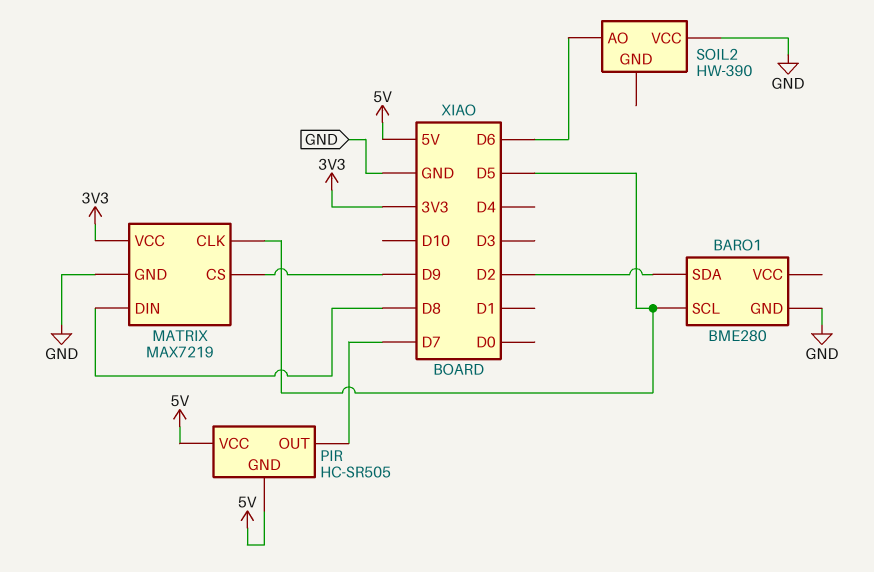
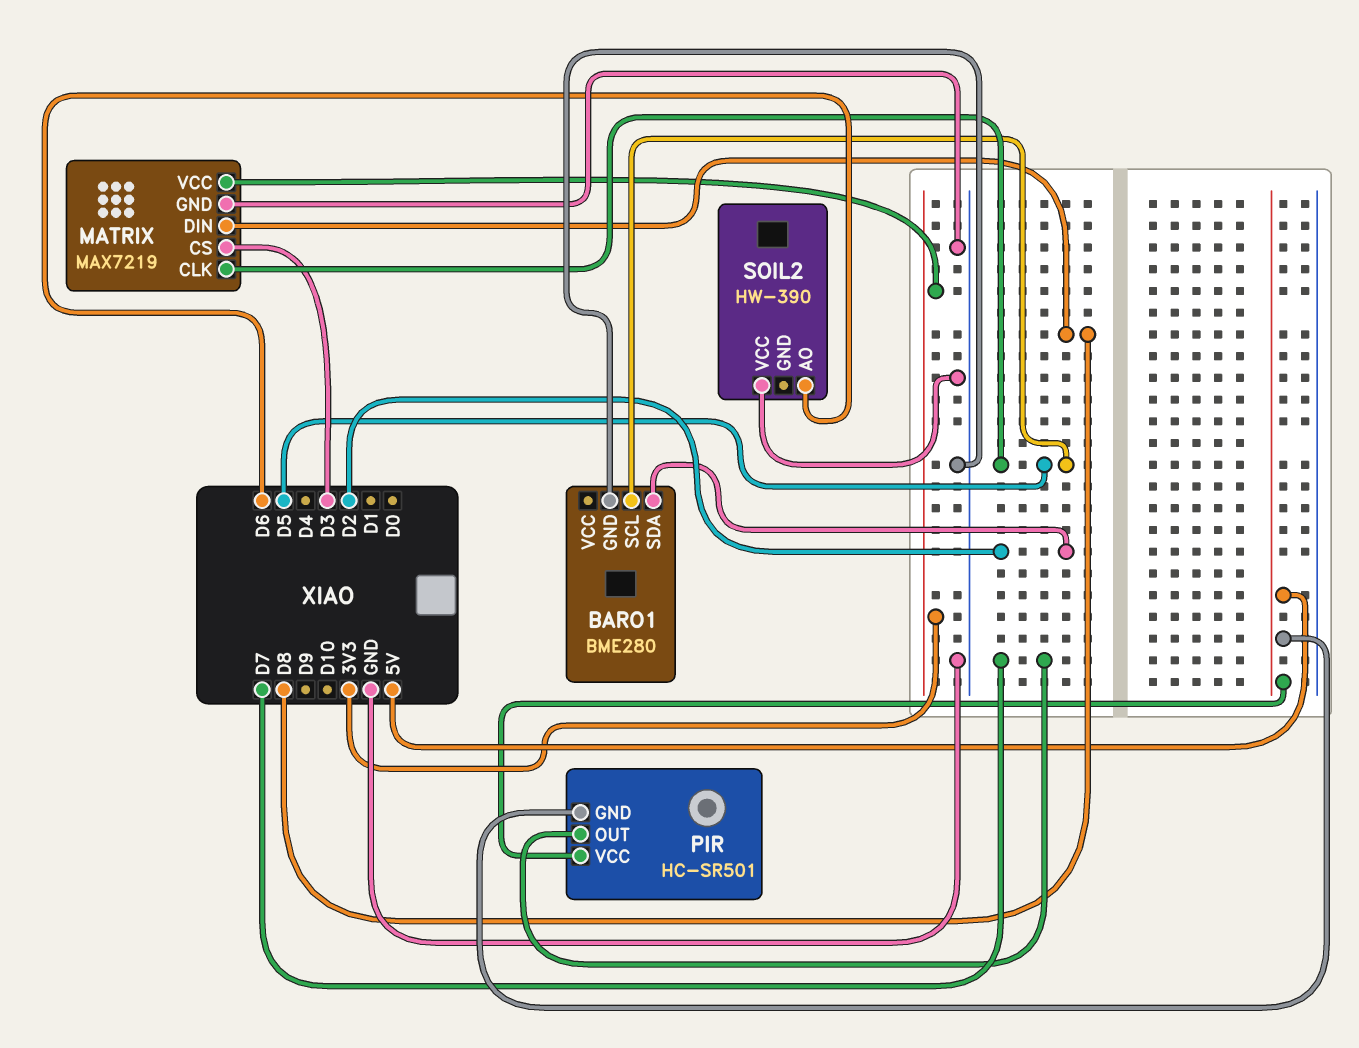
MATRIX pin CS: D9 -> D3
PIR: HC-SR505 -> HC-SR501

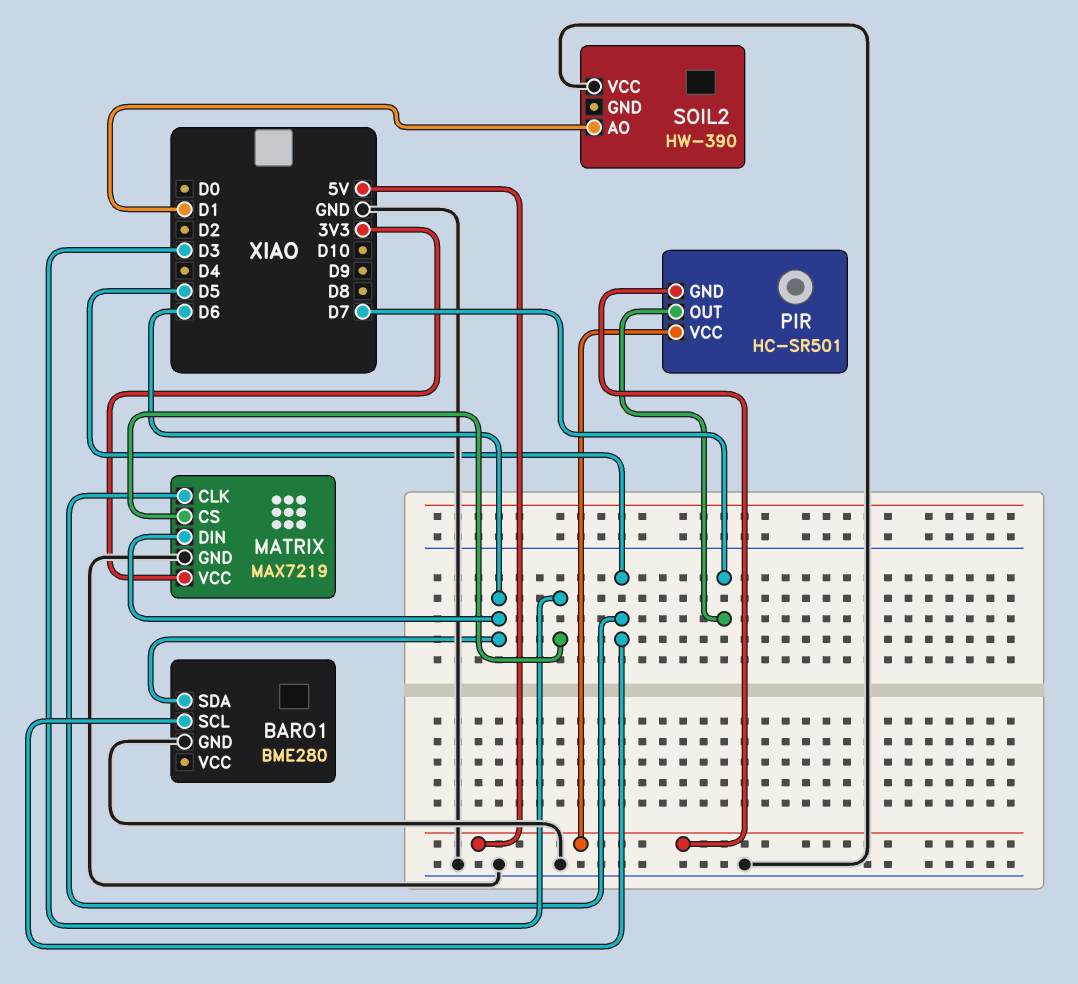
BARO1 pin SDA: D2 -> D6
MATRIX pin DIN: D8 -> D6
SOIL2 pin AO: D6 -> D1

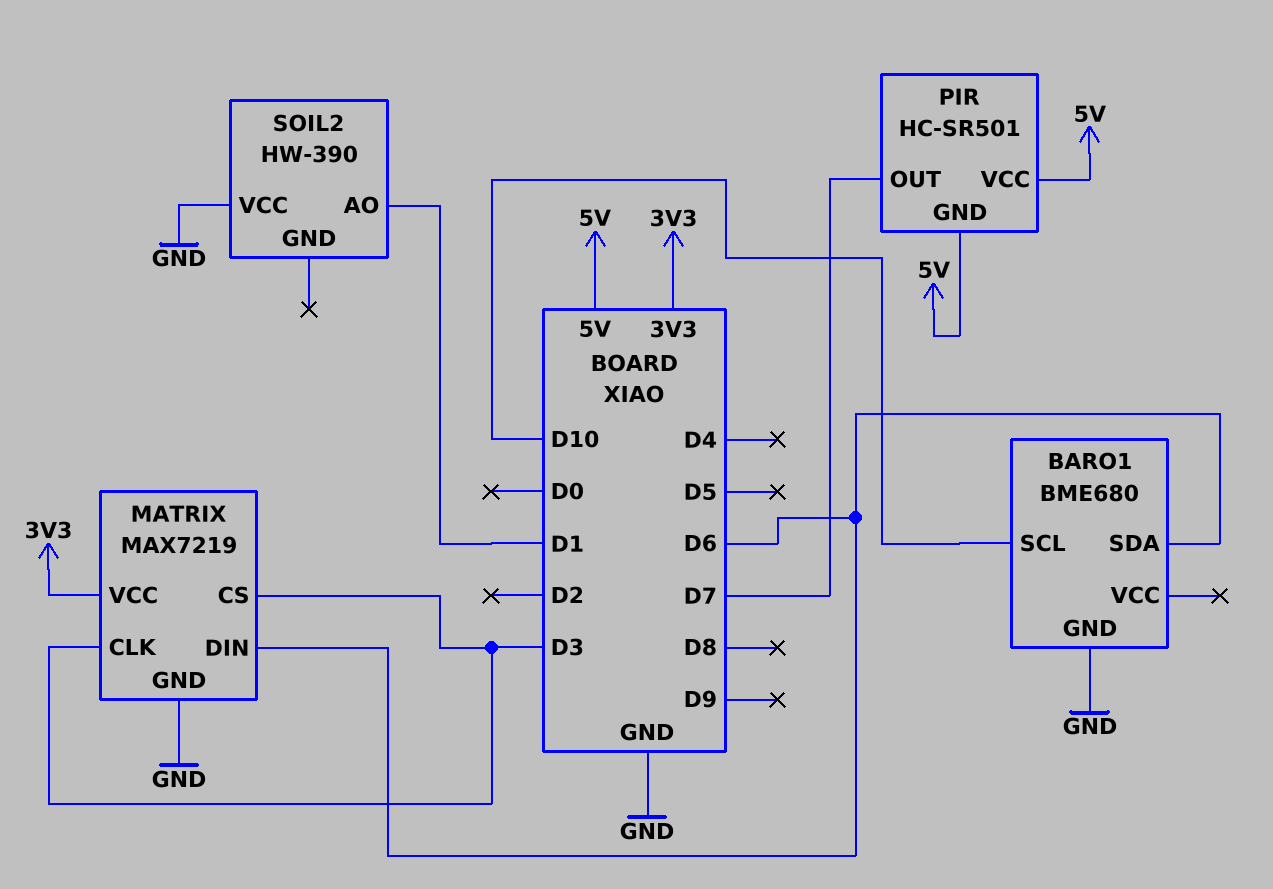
BARO1: BME280 -> BME680
BARO1 pin SCL: D5 -> D10
MATRIX pin CLK: D5 -> D3

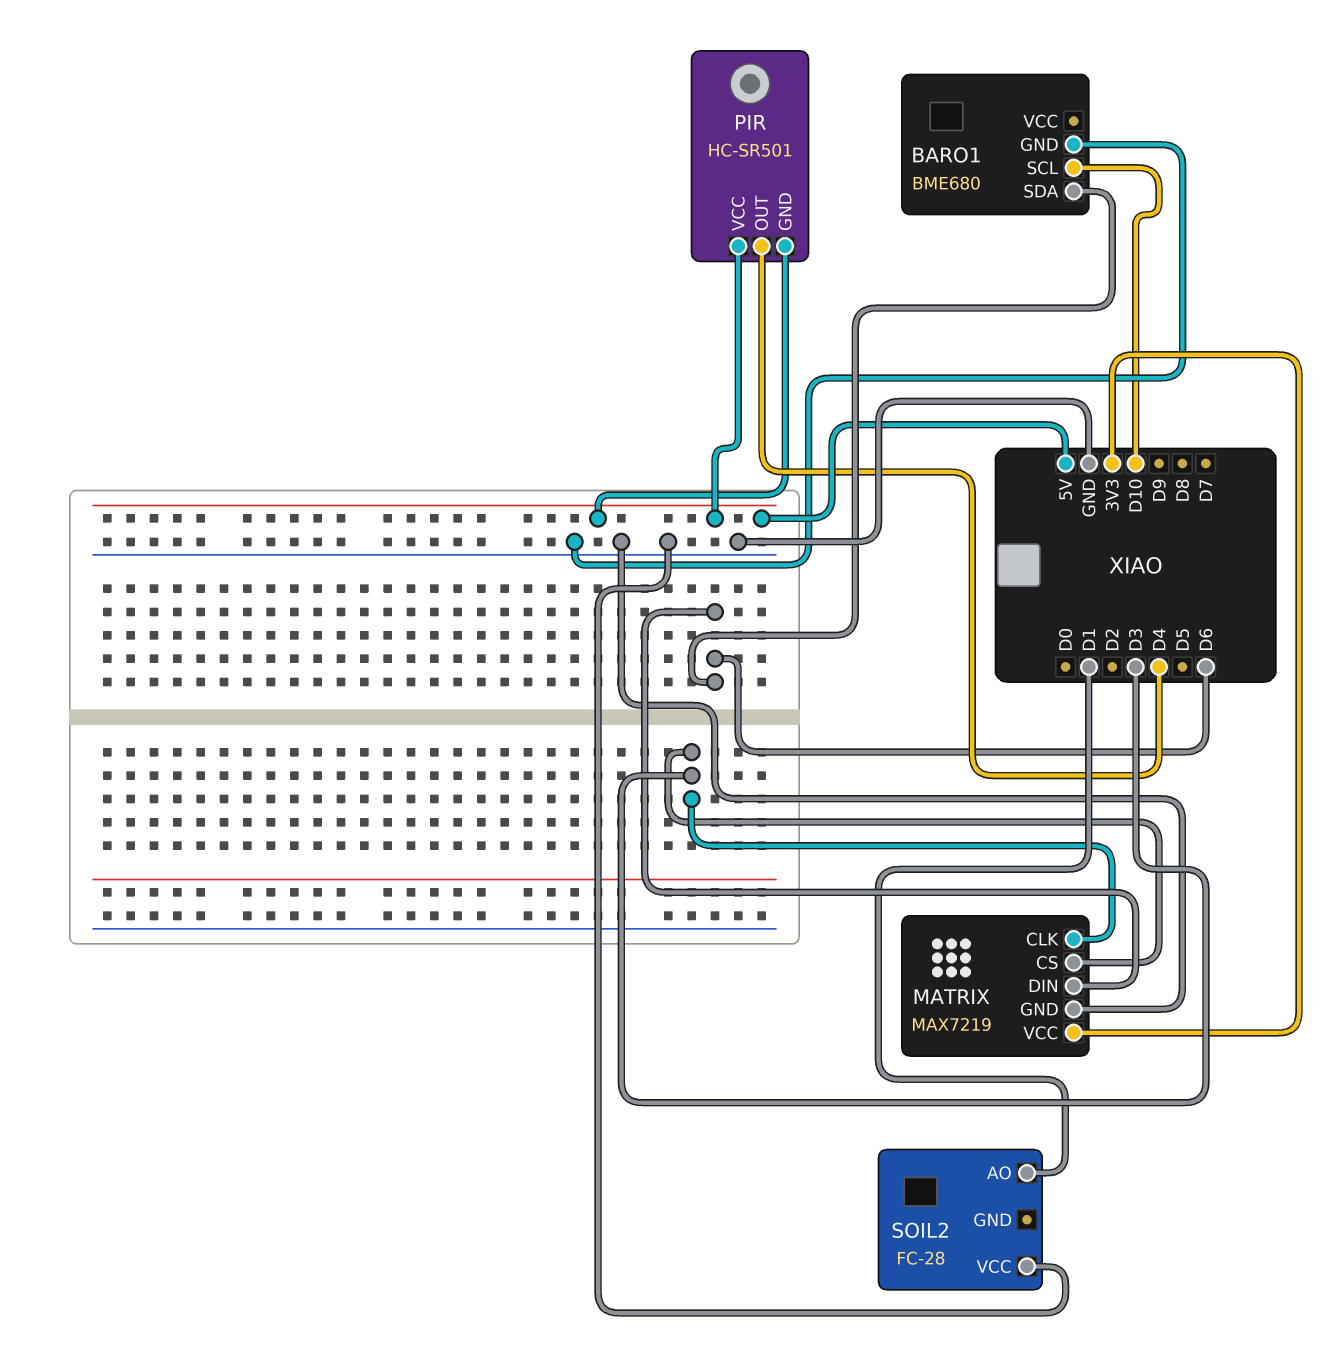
PIR pin OUT: D7 -> D4
SOIL2: HW-390 -> FC-28

